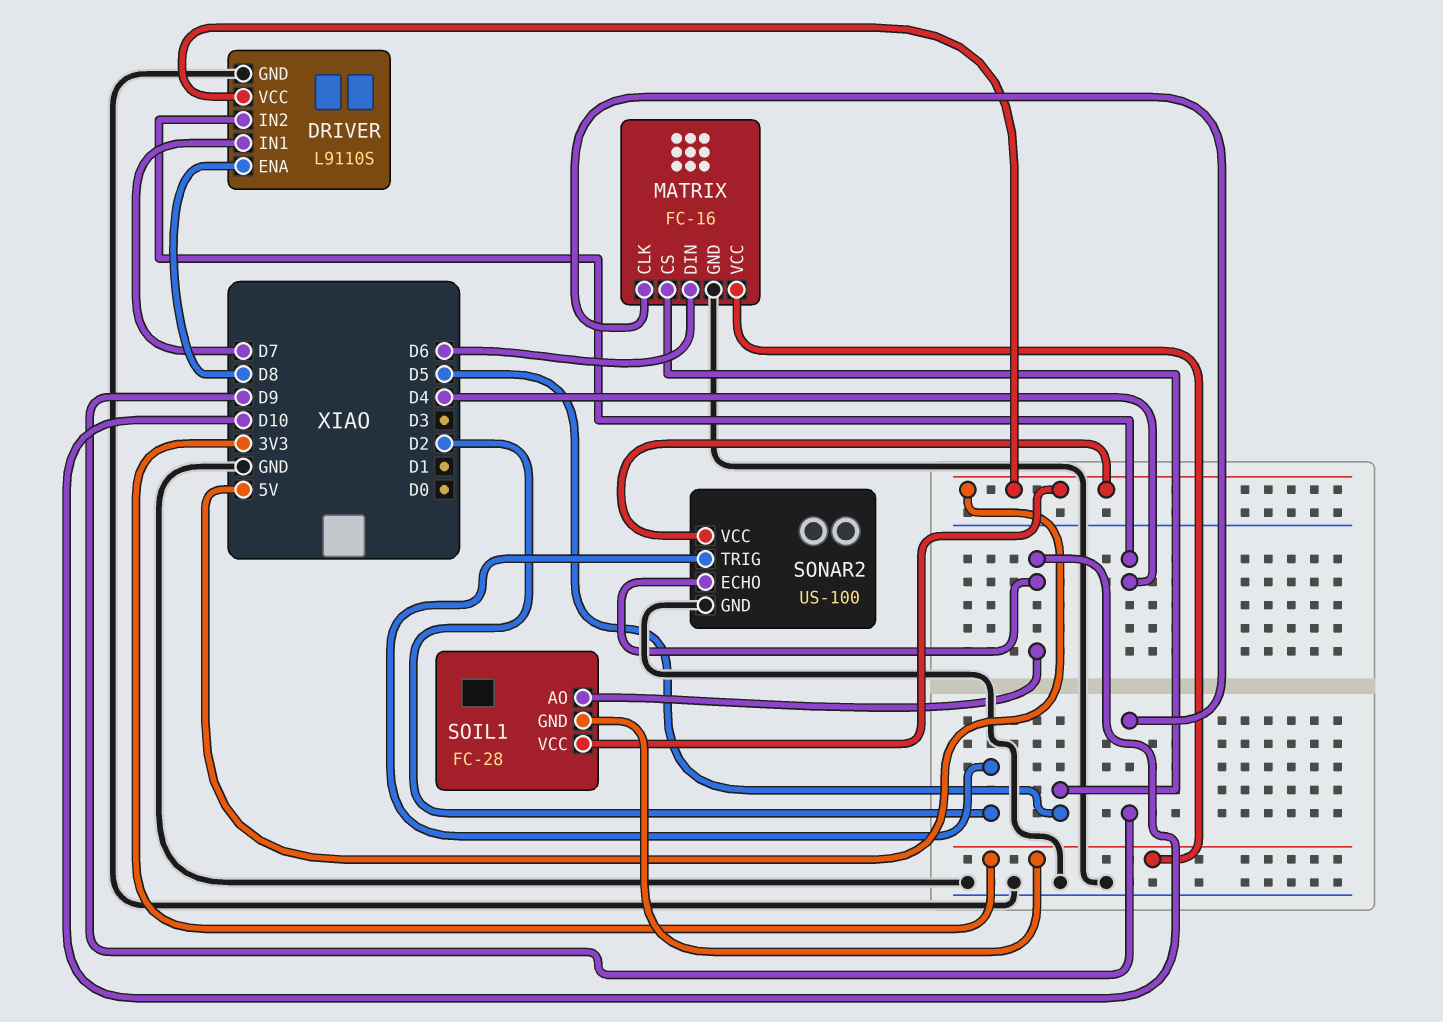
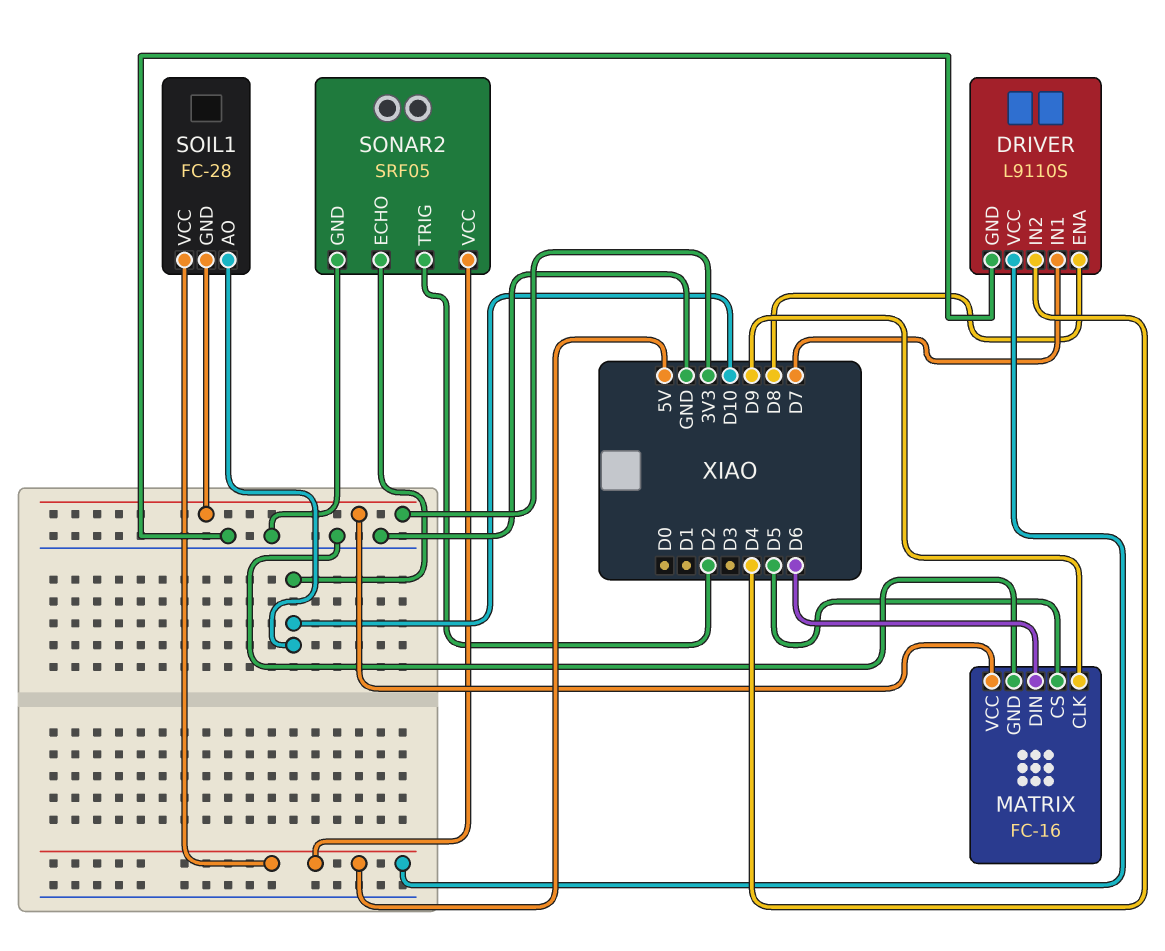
SONAR2: US-100 -> SRF05

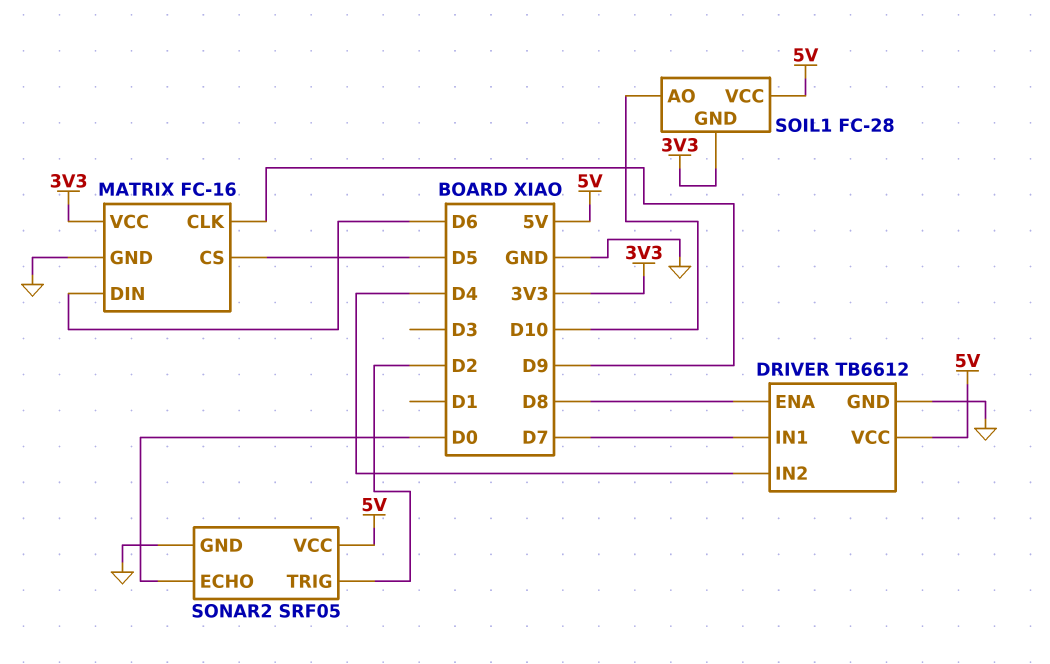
DRIVER: L9110S -> TB6612
SONAR2 pin ECHO: D10 -> D0

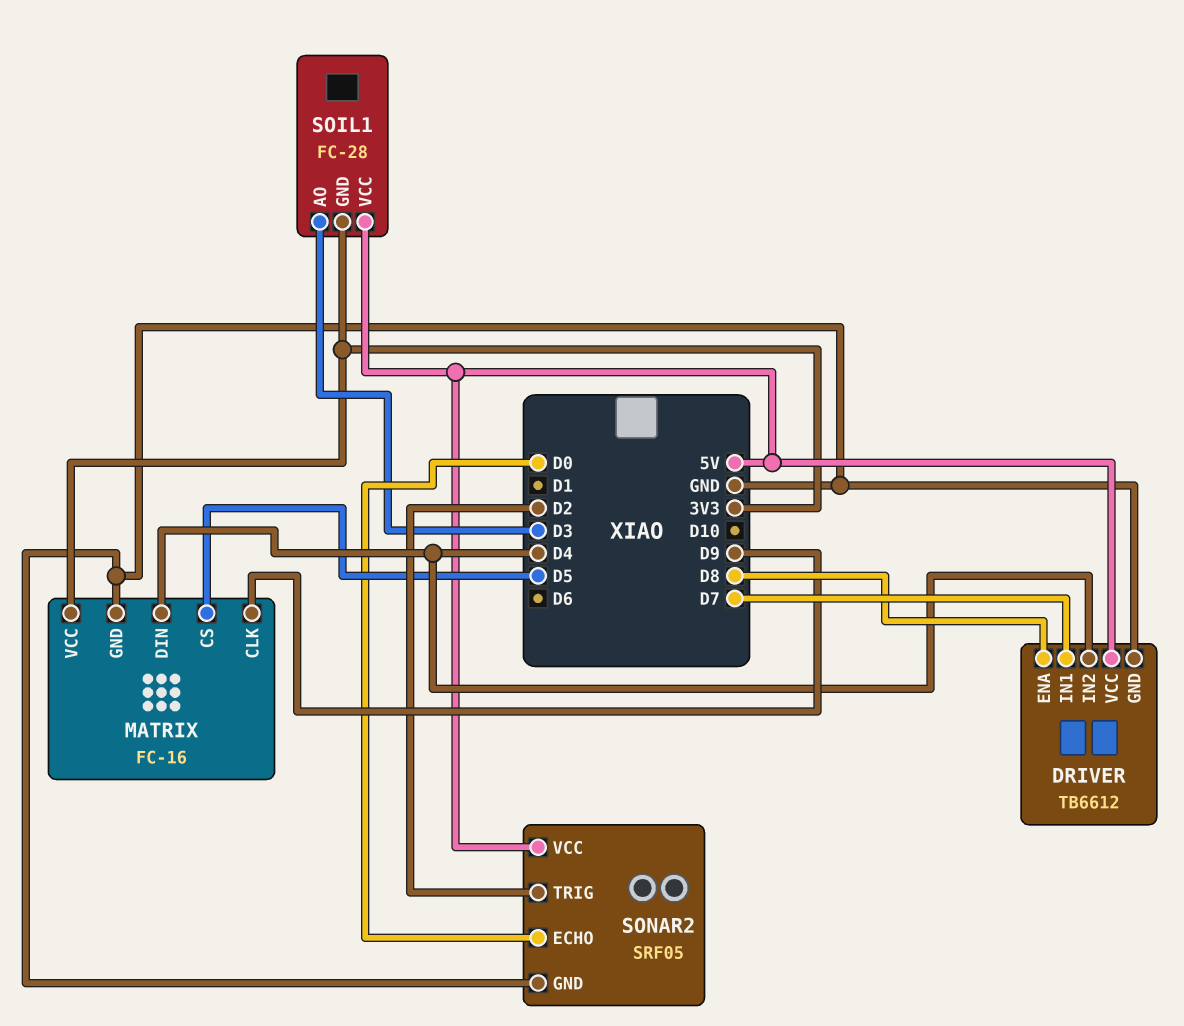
MATRIX pin DIN: D6 -> D4
SOIL1 pin AO: D10 -> D3

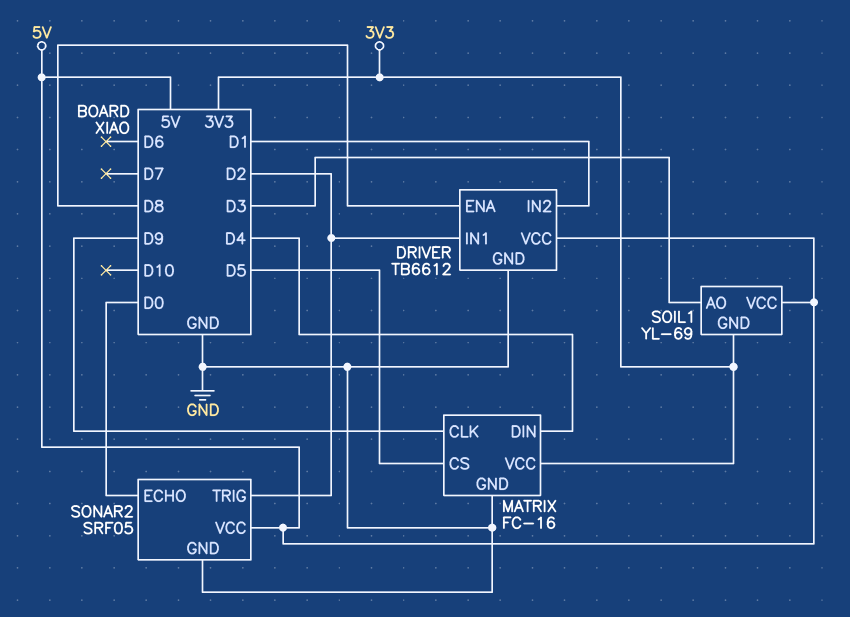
DRIVER pin IN1: D7 -> D2
DRIVER pin IN2: D4 -> D1
SOIL1: FC-28 -> YL-69

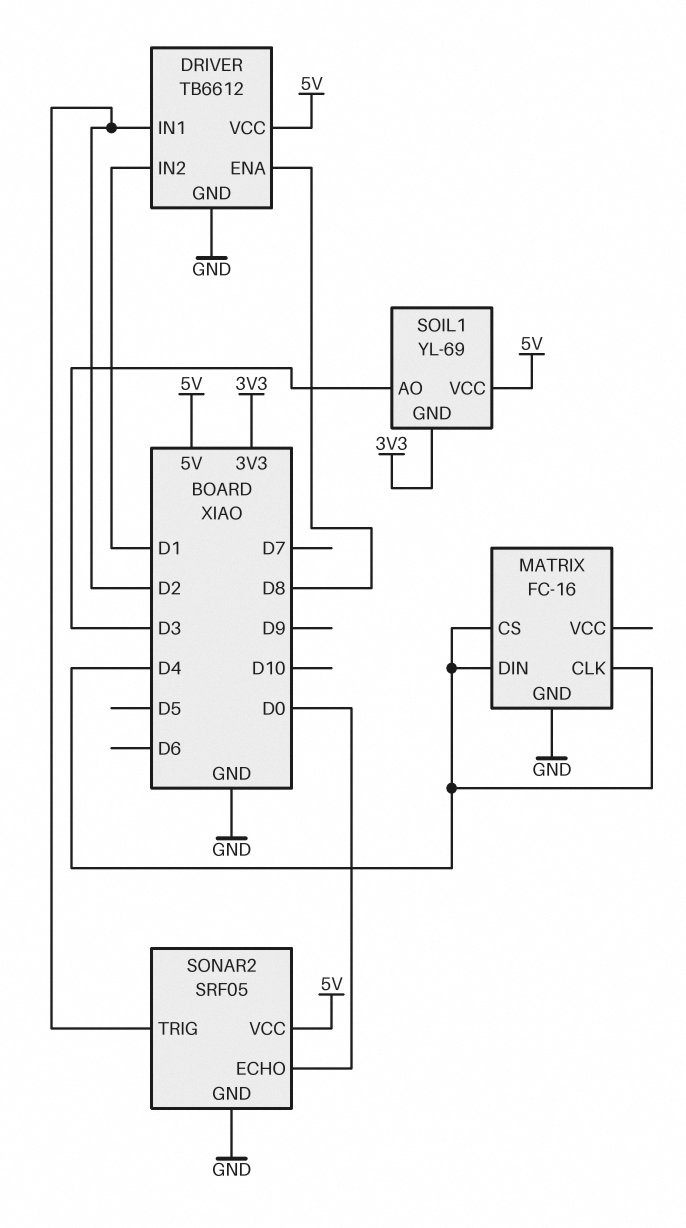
MATRIX pin CLK: D9 -> D4
MATRIX pin CS: D5 -> D4
MATRIX pin VCC: 3V3 -> none

